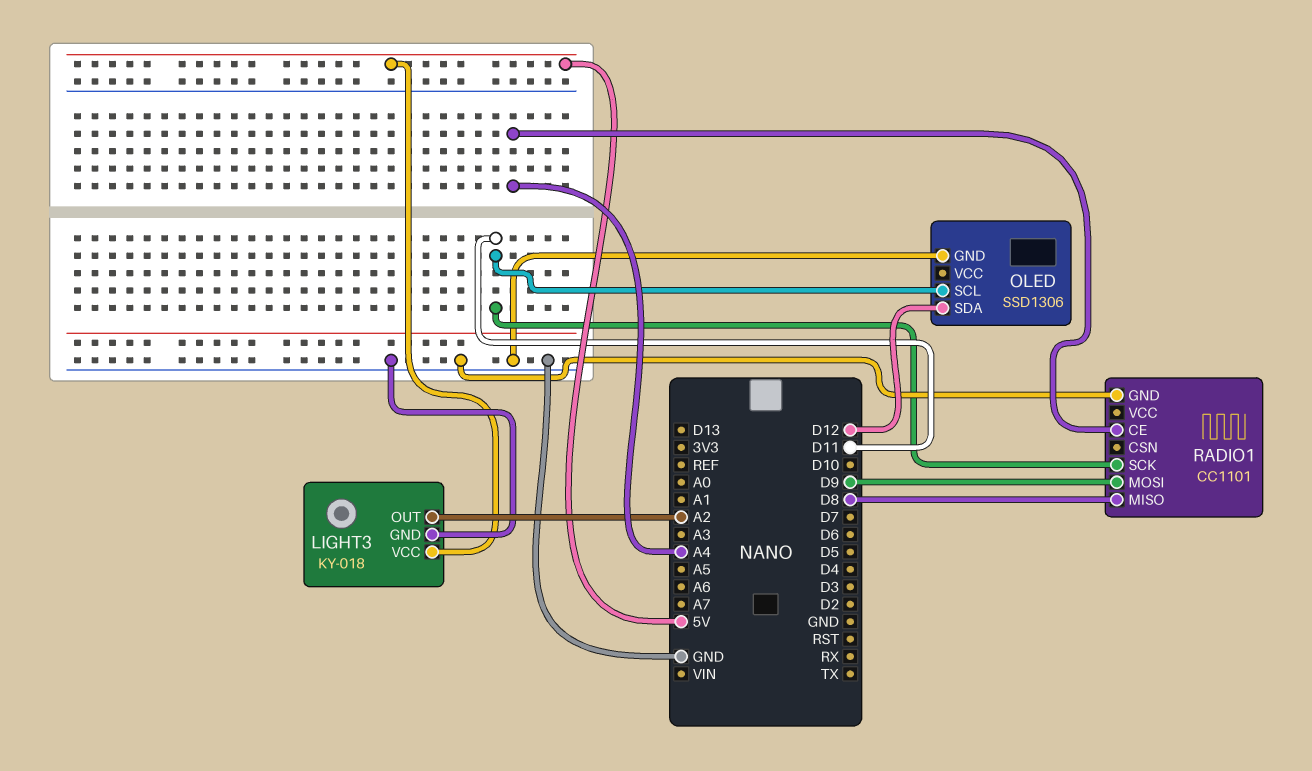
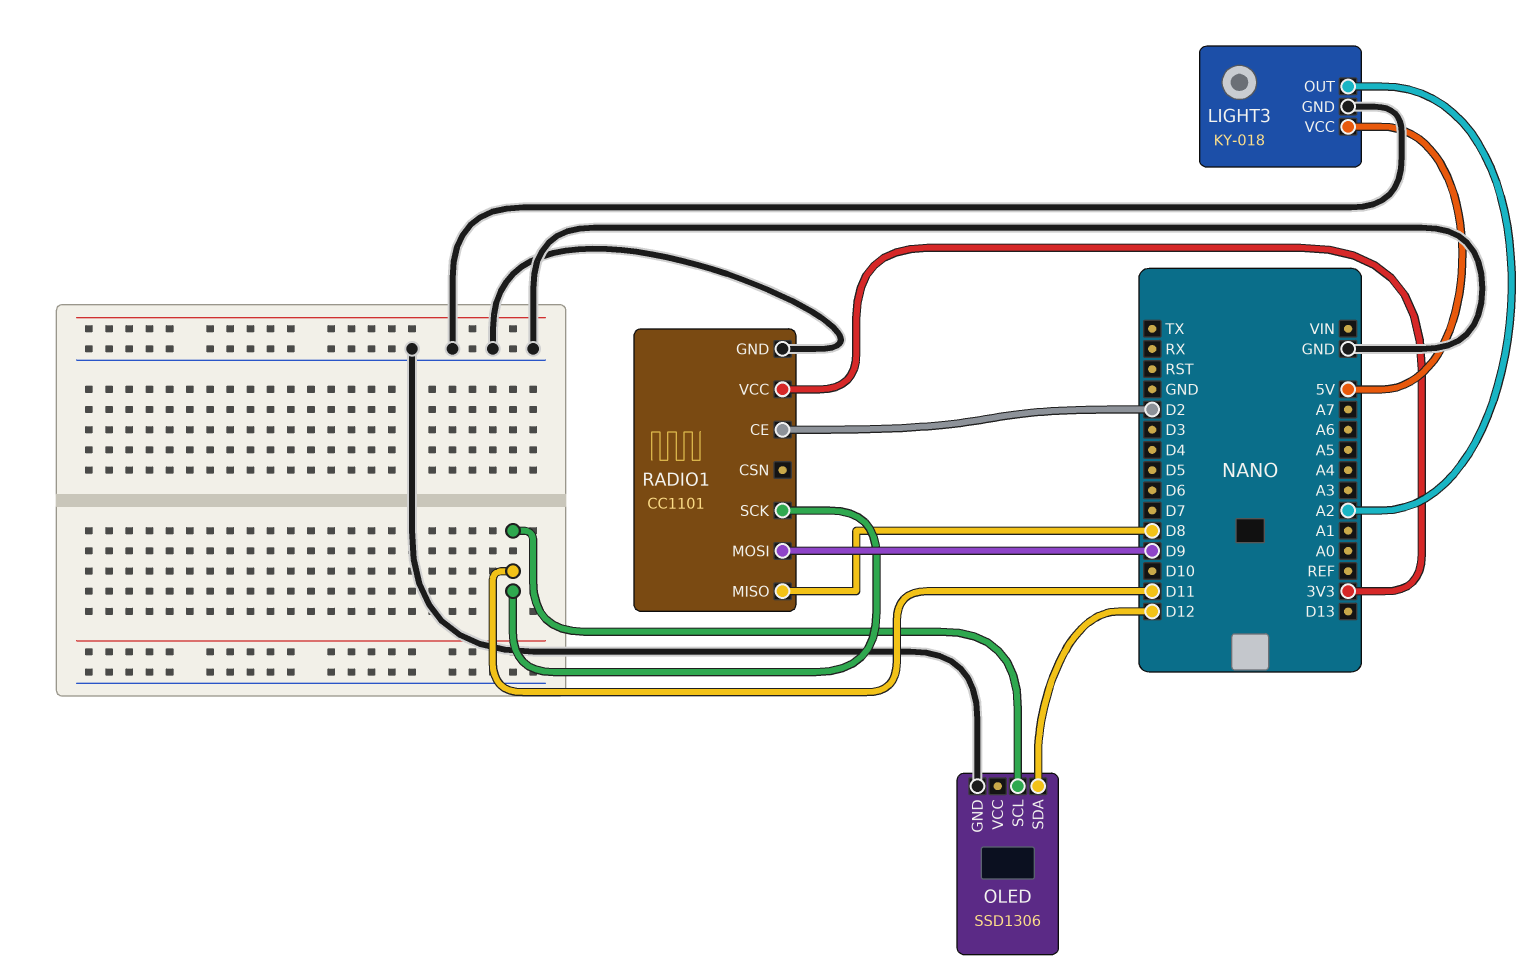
RADIO1 pin CE: A4 -> D2
RADIO1 pin VCC: none -> 3V3

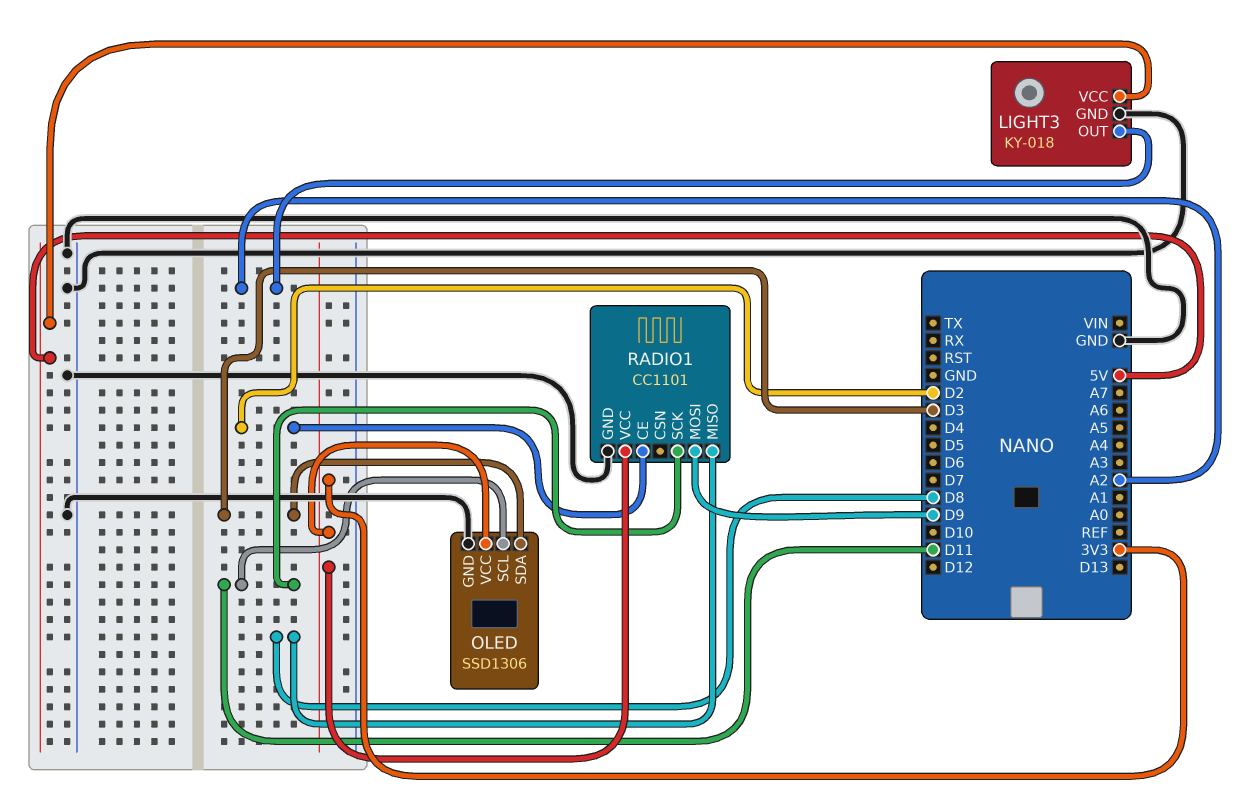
OLED pin SDA: D12 -> D3
OLED pin VCC: none -> 3V3

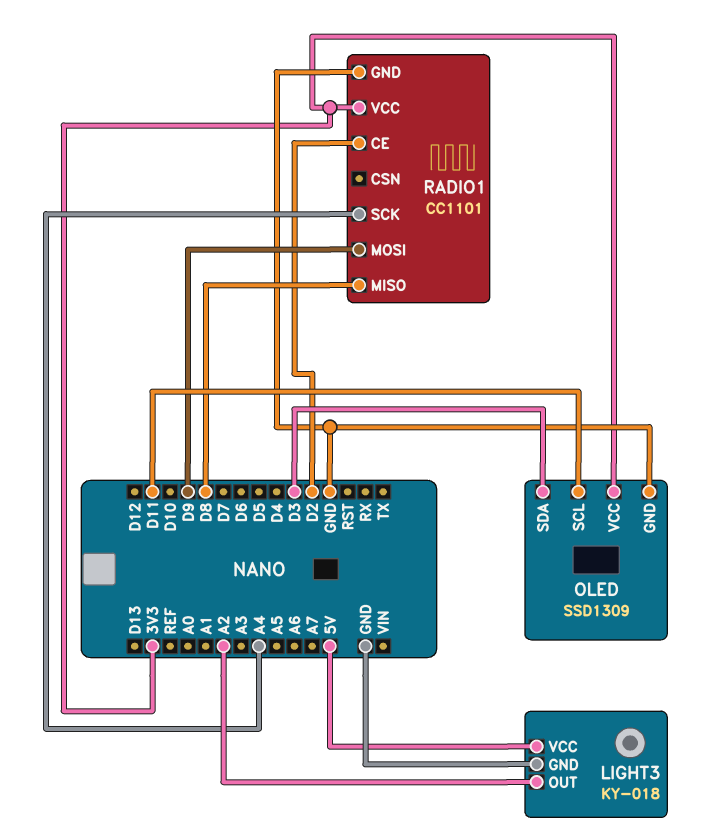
OLED: SSD1306 -> SSD1309
RADIO1 pin SCK: D11 -> A4

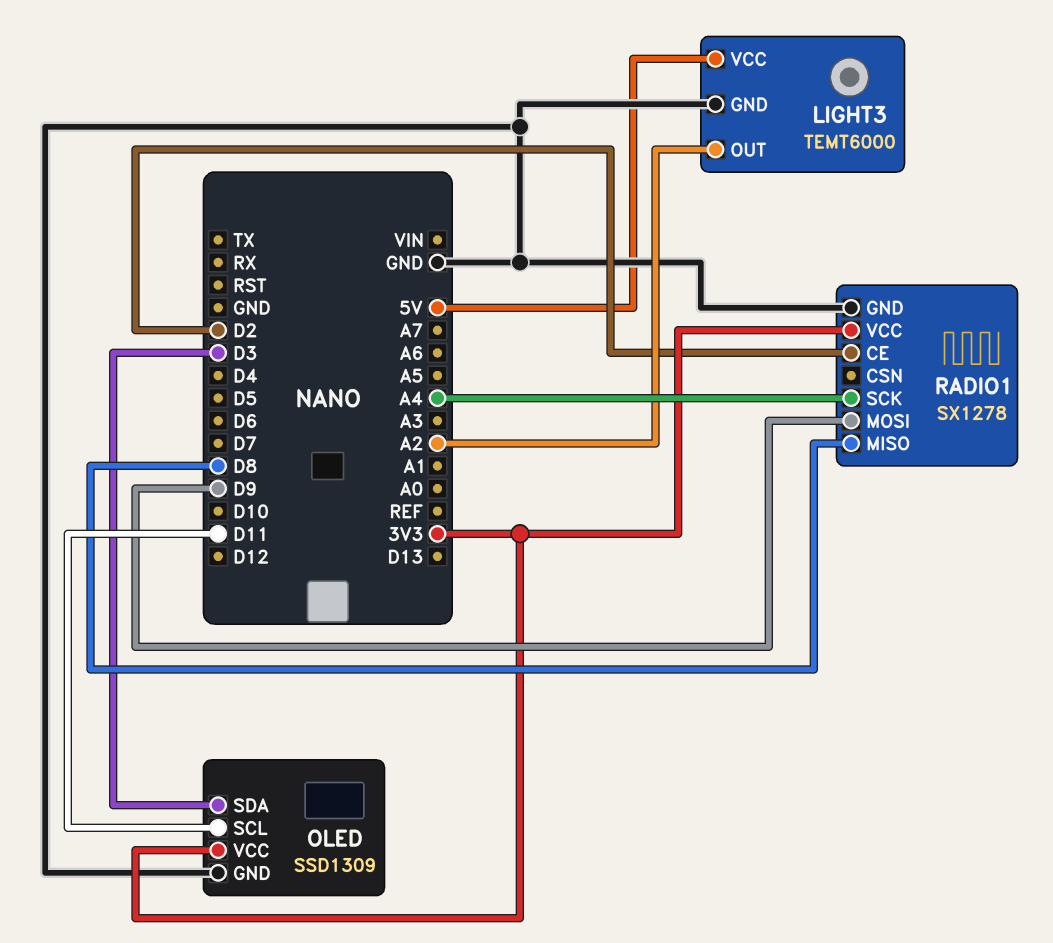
LIGHT3: KY-018 -> TEMT6000
RADIO1: CC1101 -> SX1278

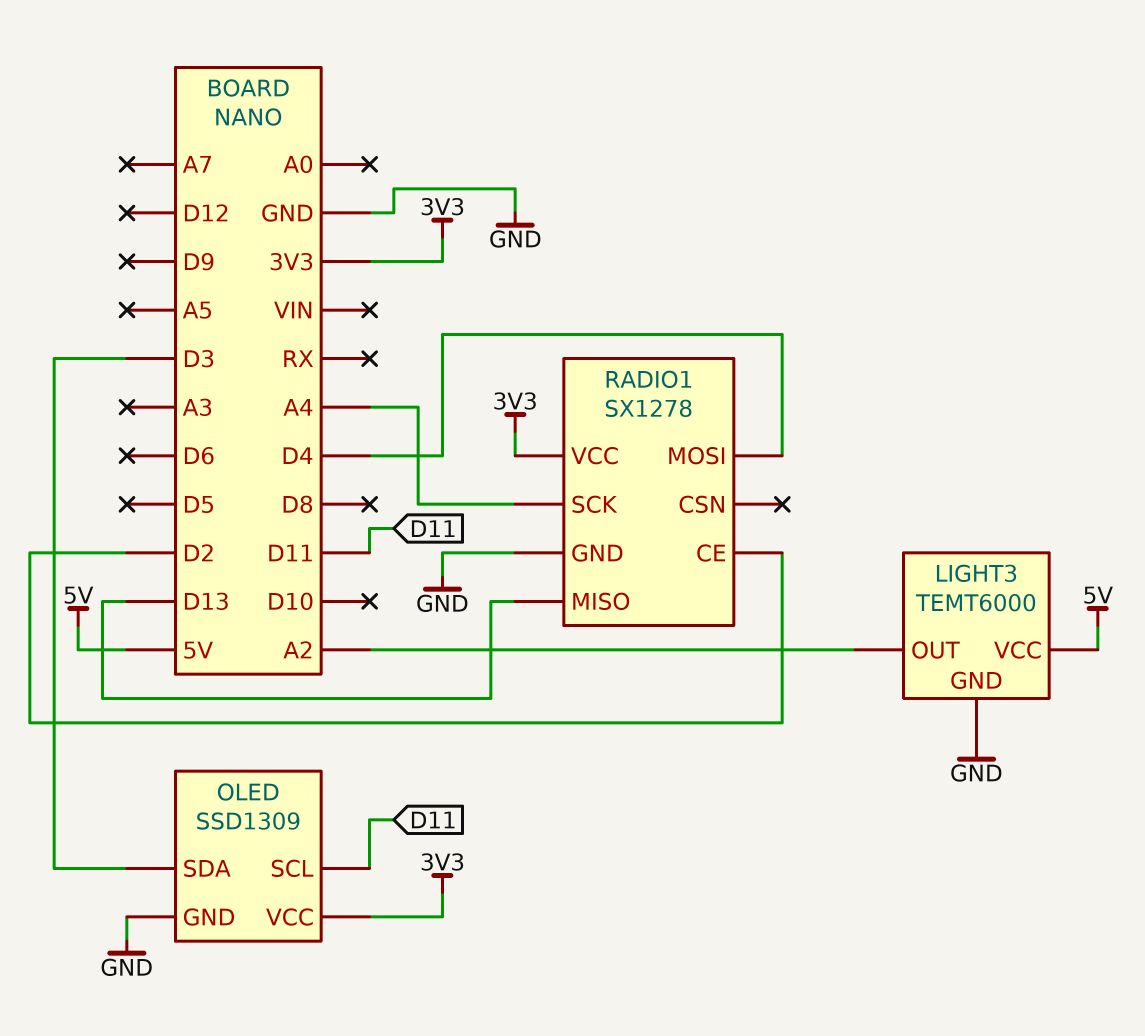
RADIO1 pin MISO: D8 -> D13
RADIO1 pin MOSI: D9 -> D4

